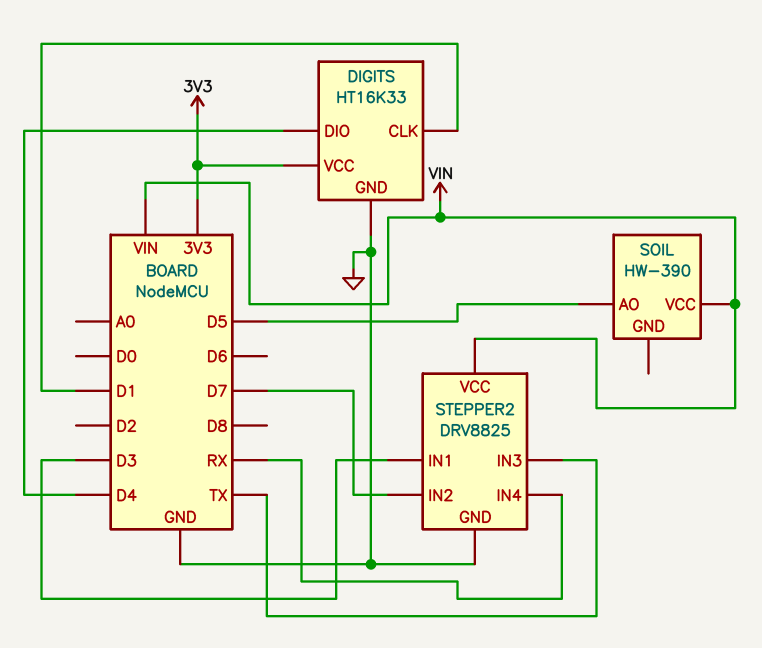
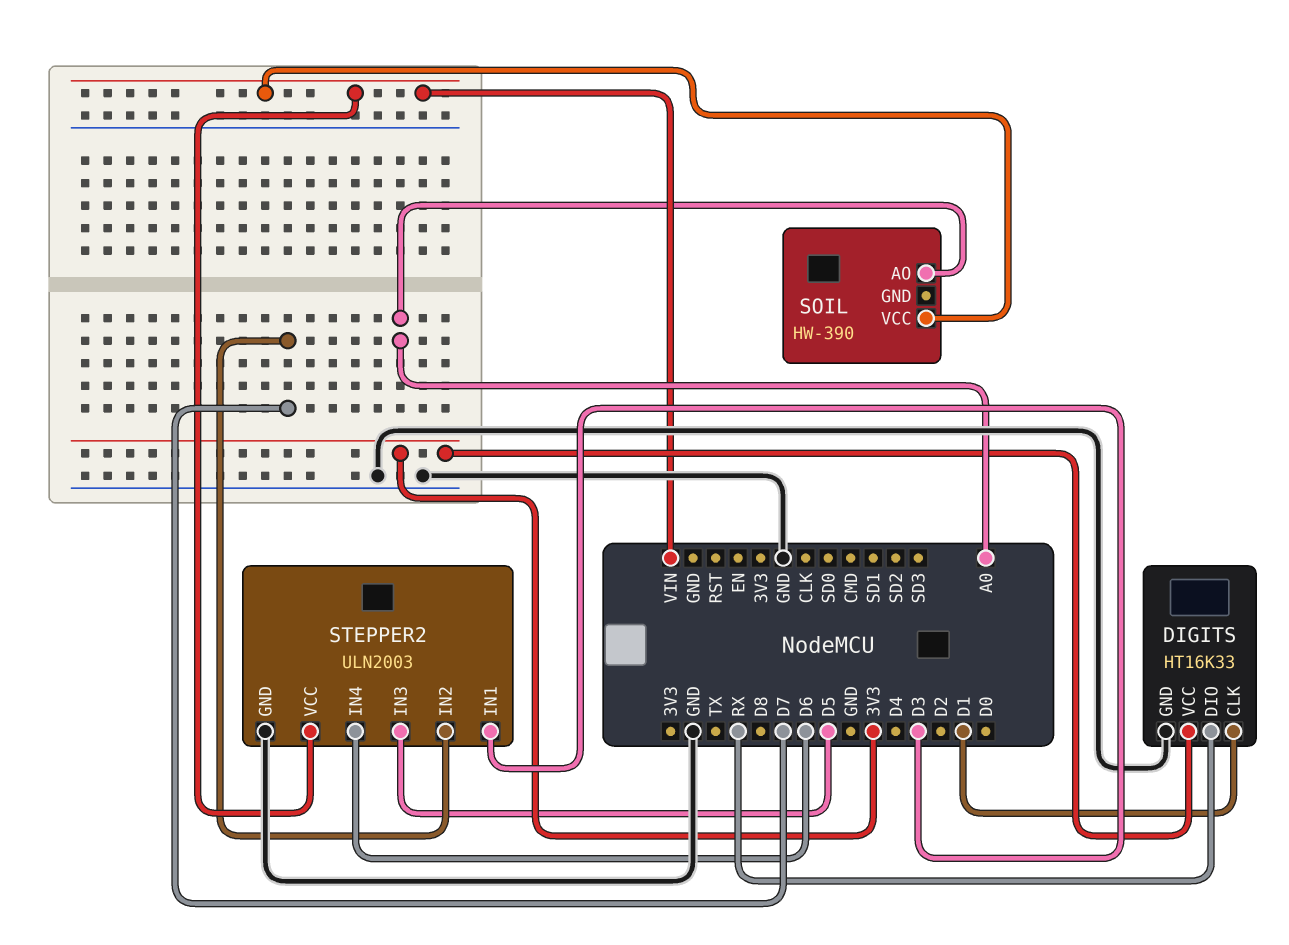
DIGITS pin DIO: D4 -> RX
SOIL pin AO: D5 -> A0
STEPPER2: DRV8825 -> ULN2003
STEPPER2 pin IN3: TX -> D5
STEPPER2 pin IN4: RX -> D6

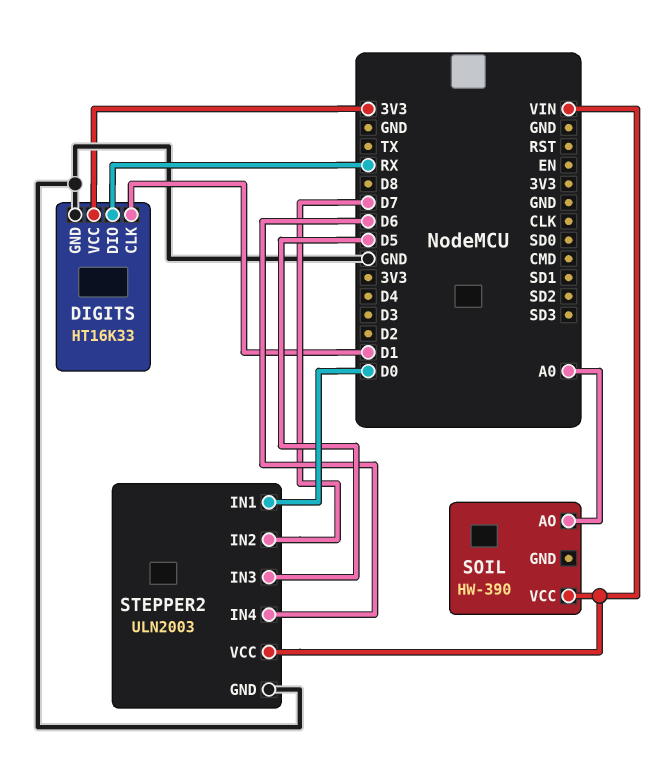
STEPPER2 pin IN1: D3 -> D0

